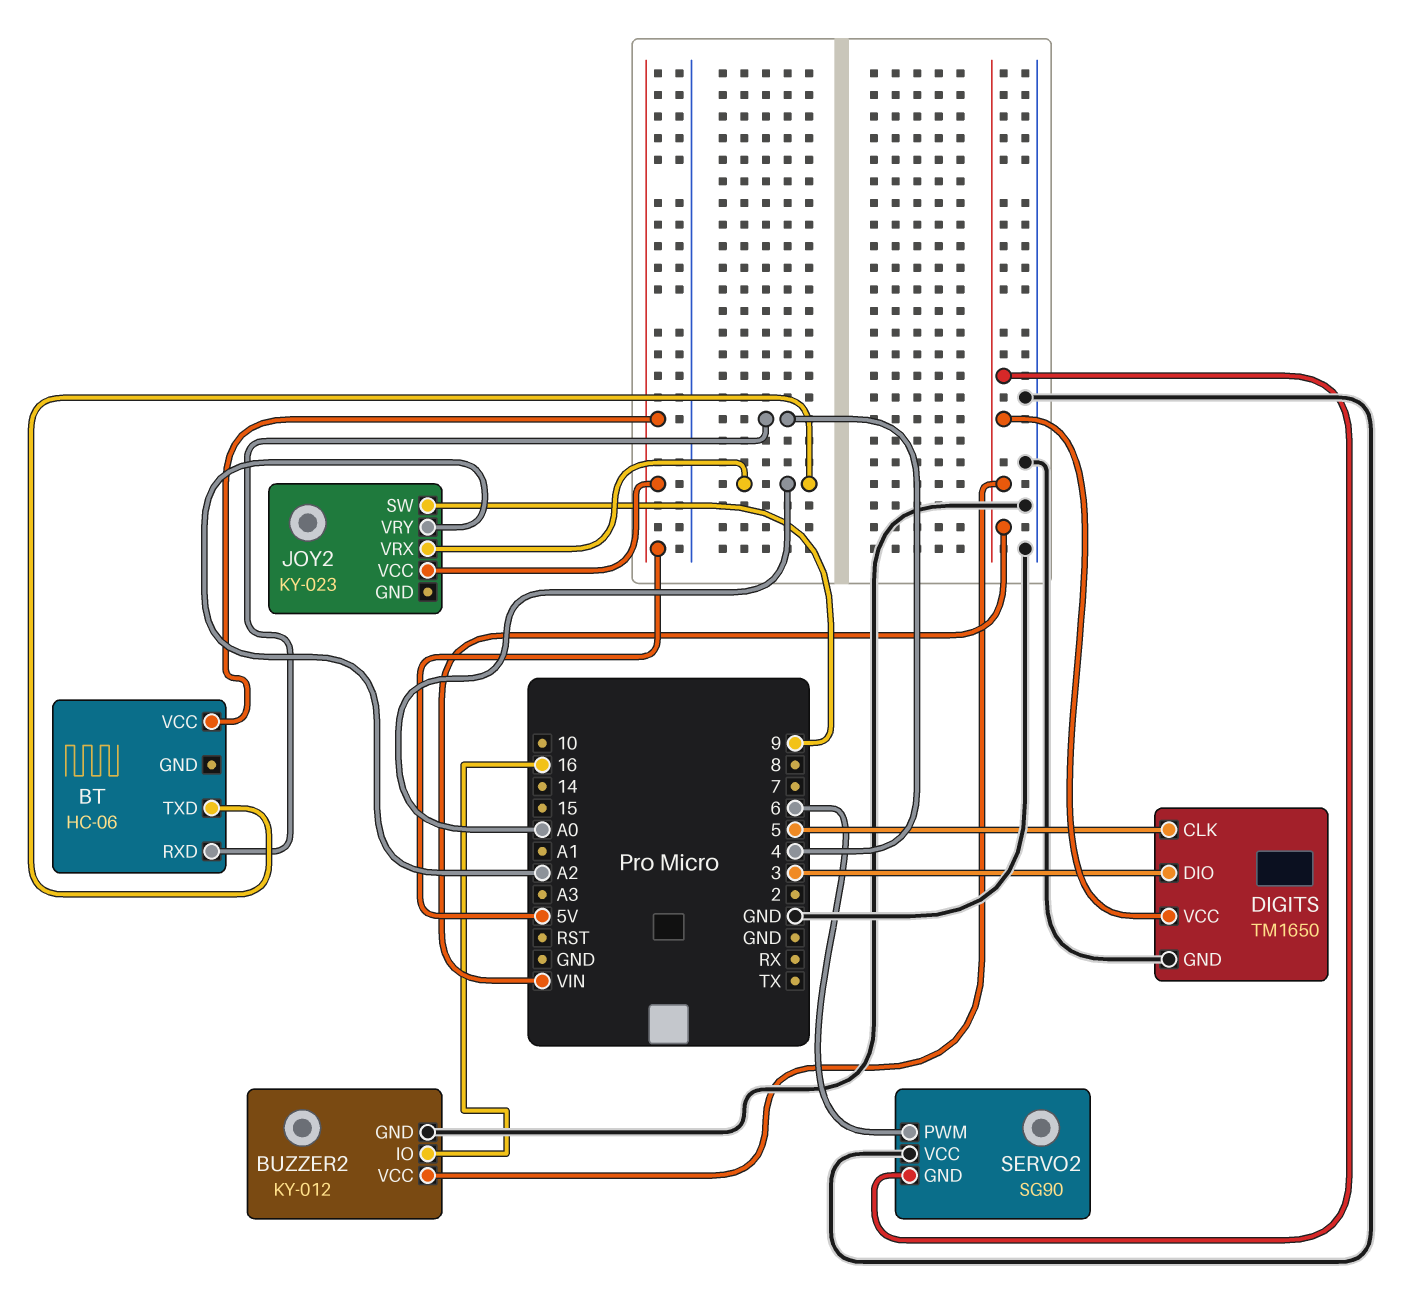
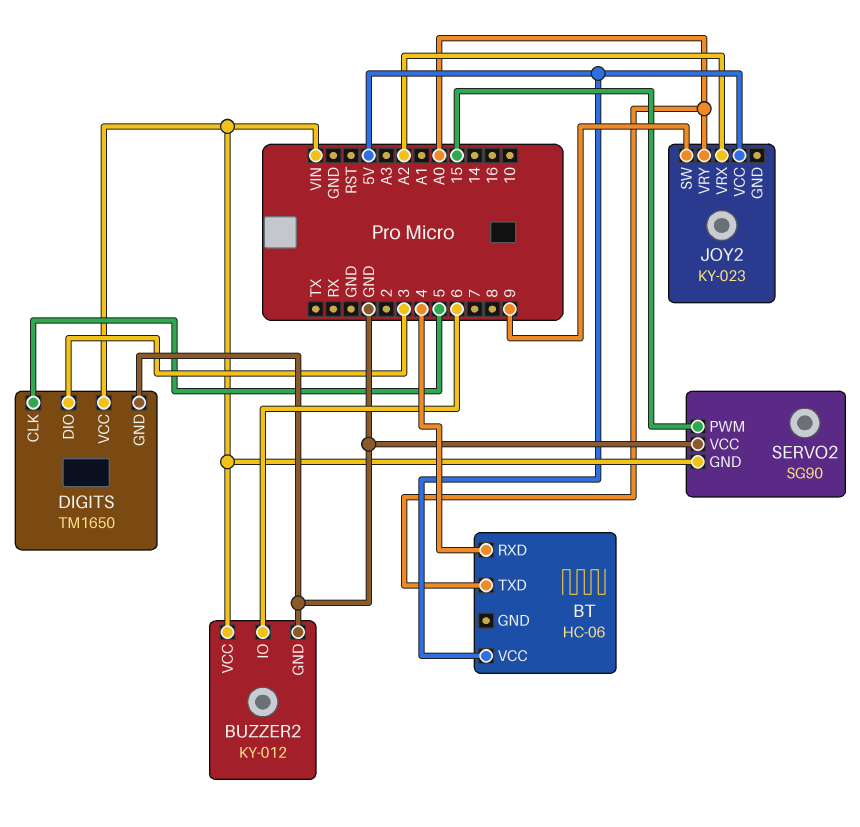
BUZZER2 pin IO: 16 -> 6
JOY2 pin VRX: A0 -> A2
JOY2 pin VRY: A2 -> A0
SERVO2 pin PWM: 6 -> 15

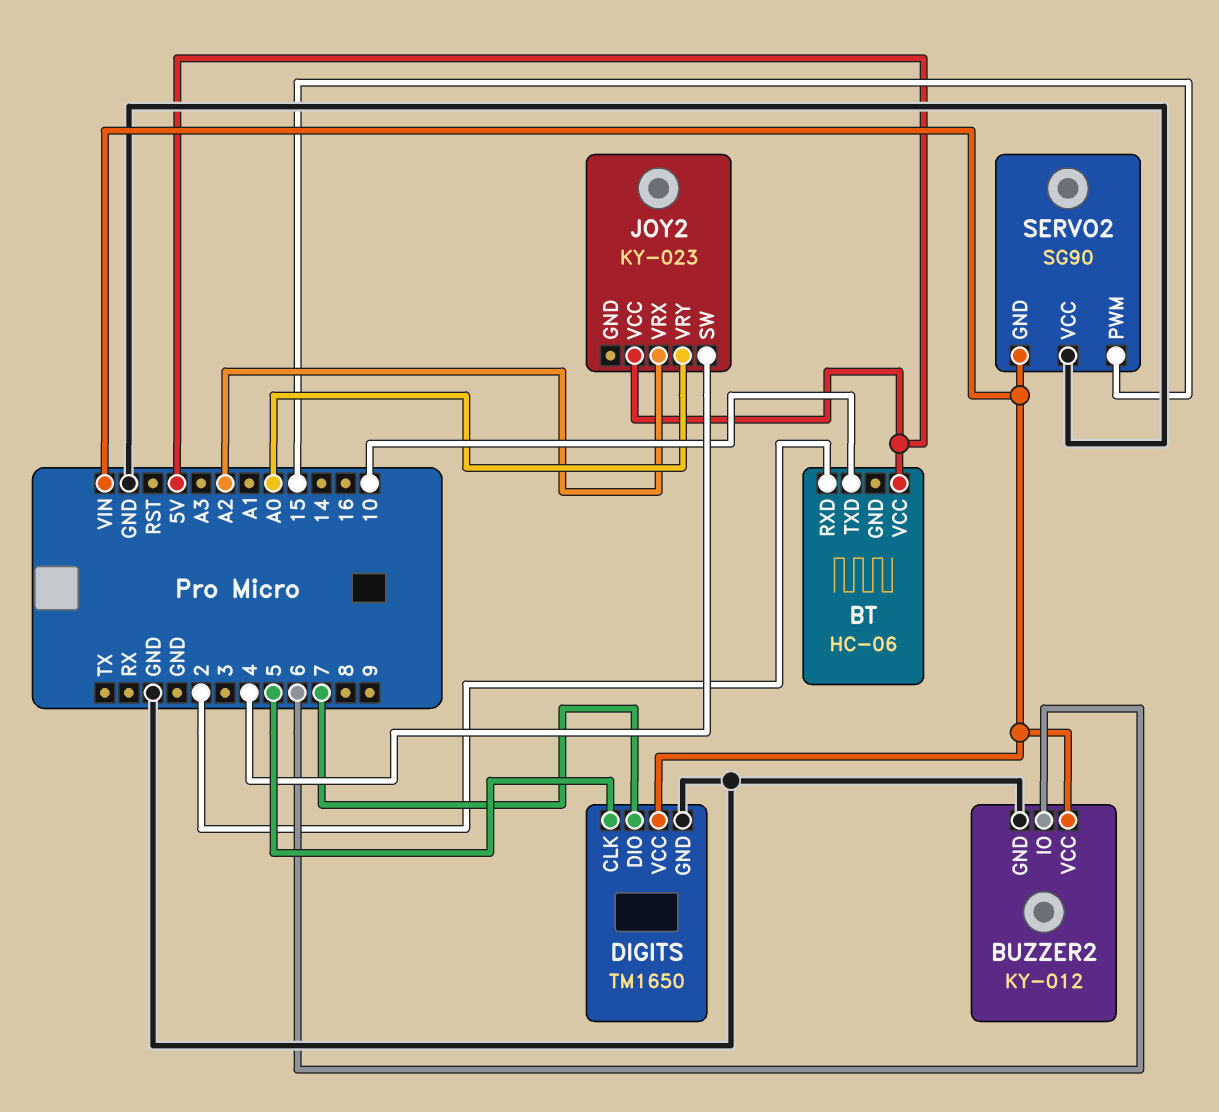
BT pin RXD: 4 -> 2
BT pin TXD: A0 -> 10
DIGITS pin DIO: 3 -> 7
JOY2 pin SW: 9 -> 4

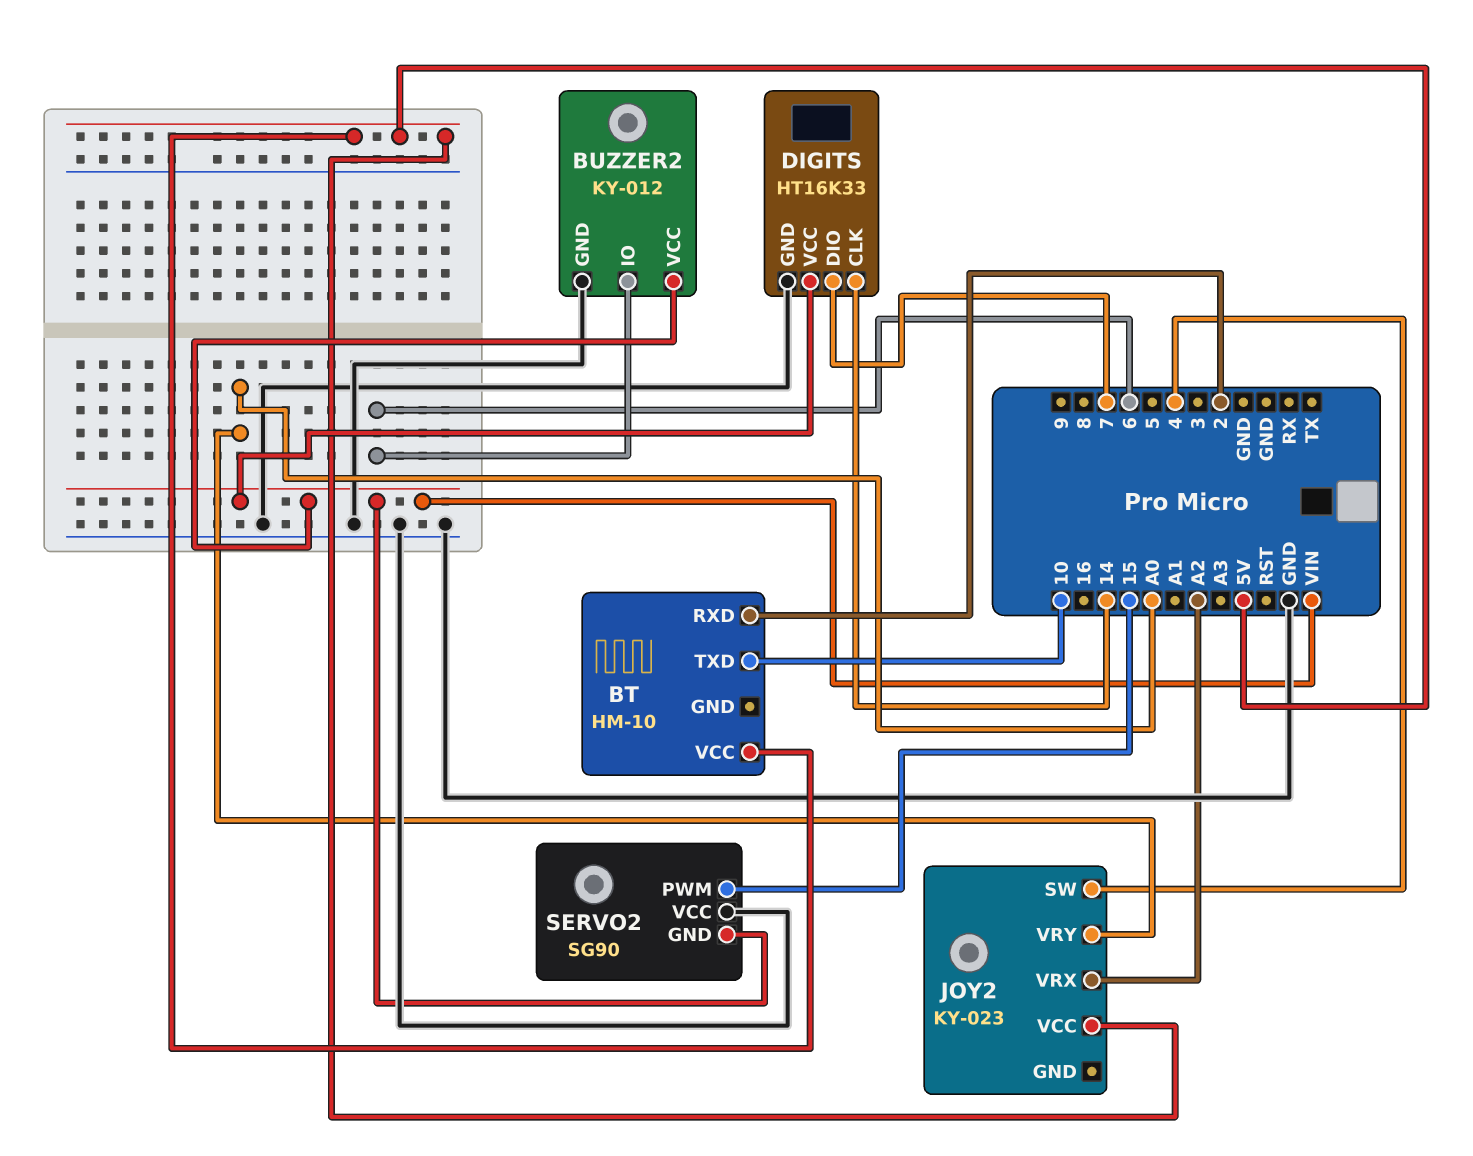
BT: HC-06 -> HM-10
DIGITS: TM1650 -> HT16K33
DIGITS pin CLK: 5 -> 14

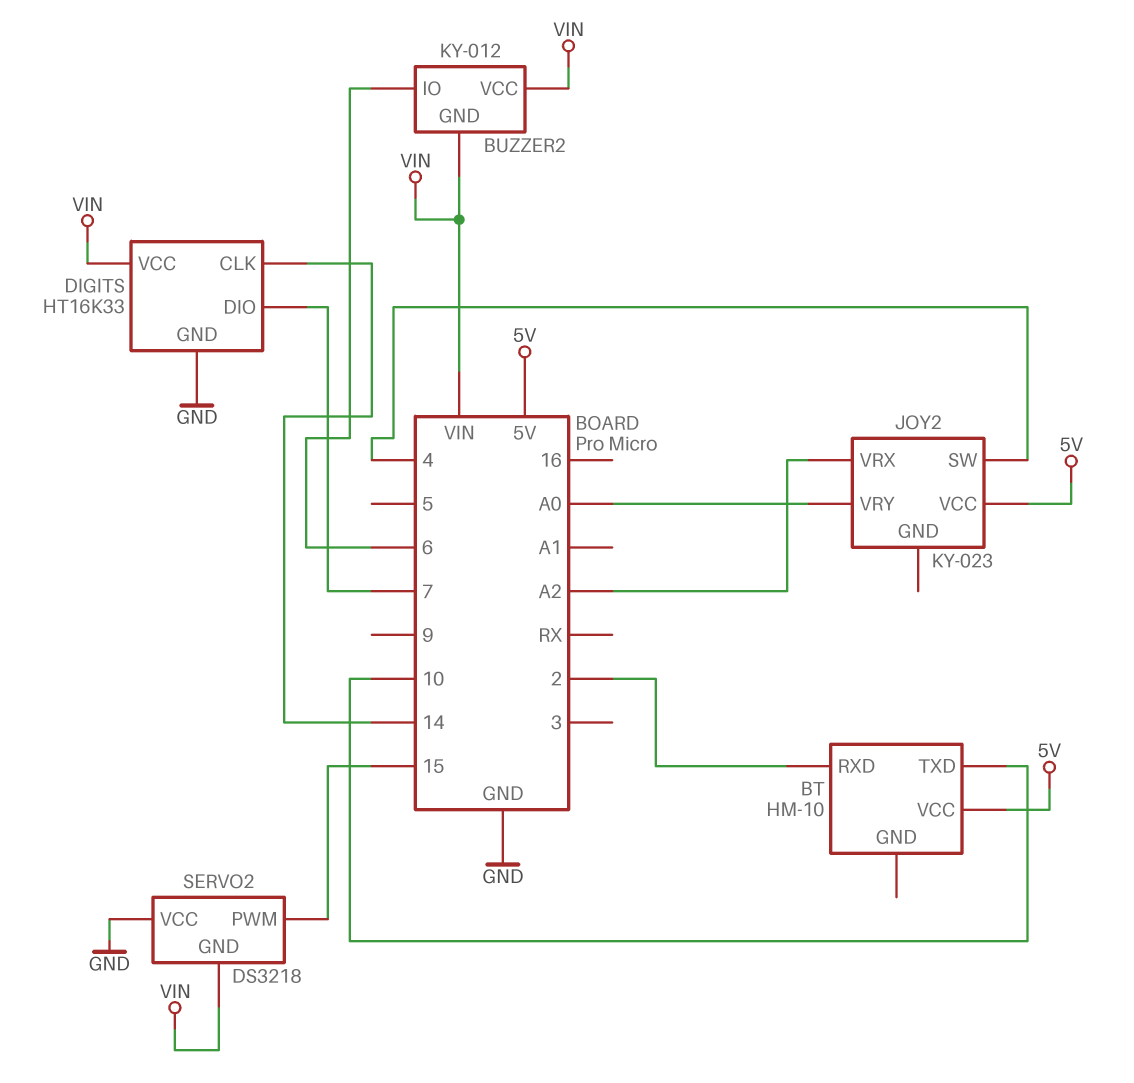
BUZZER2 pin GND: GND -> VIN
SERVO2: SG90 -> DS3218

